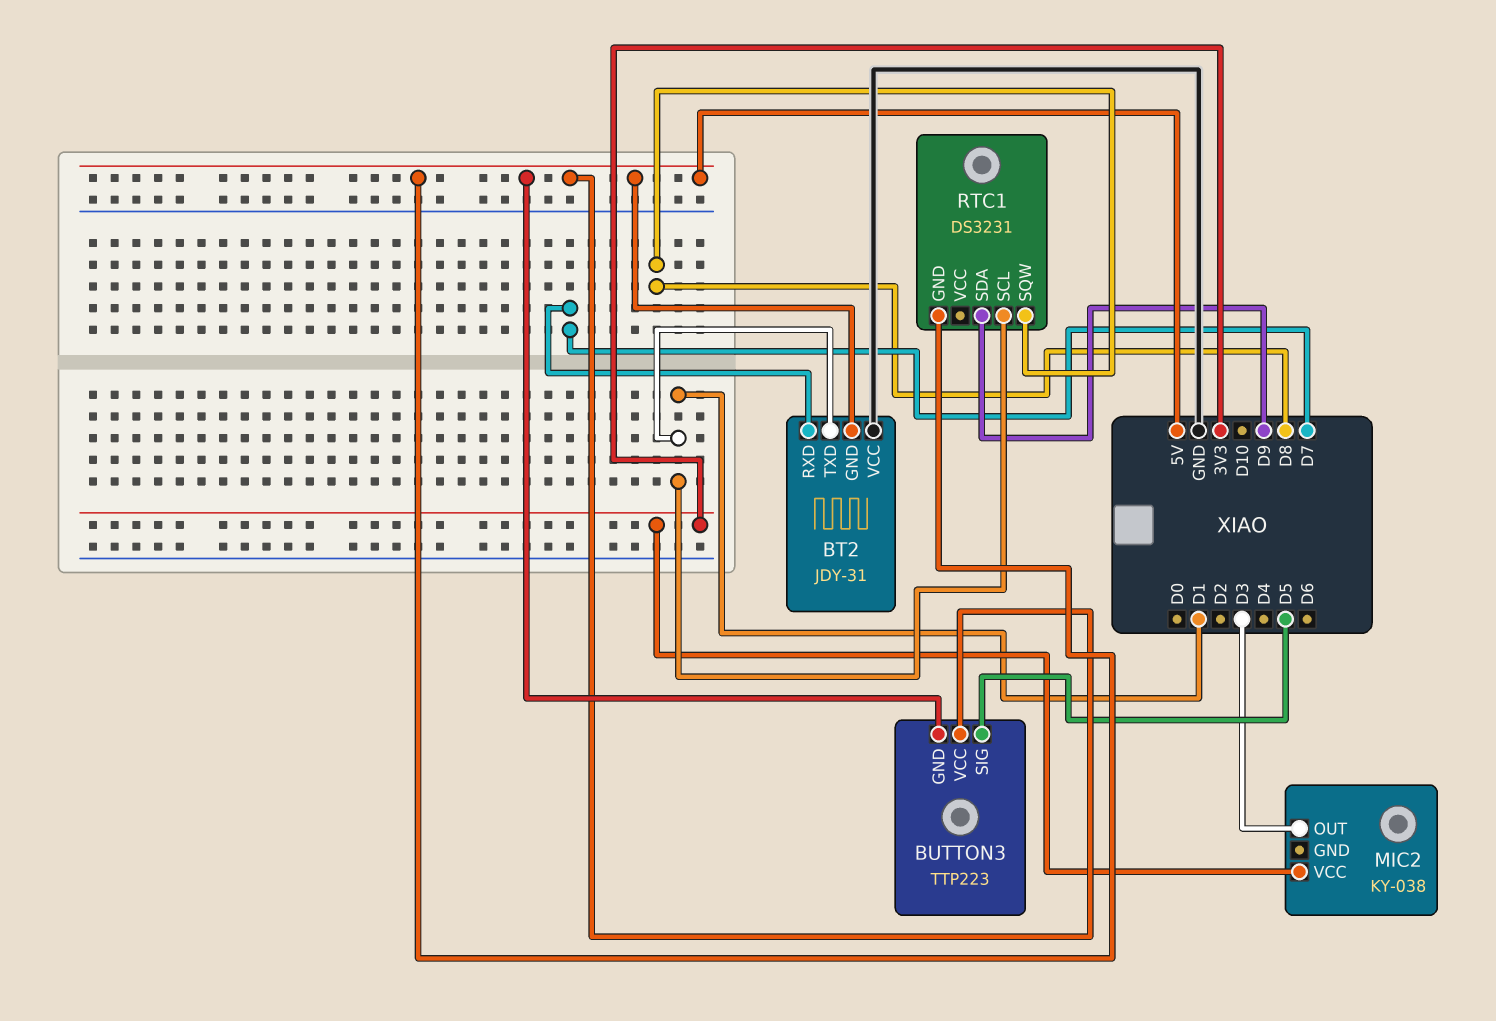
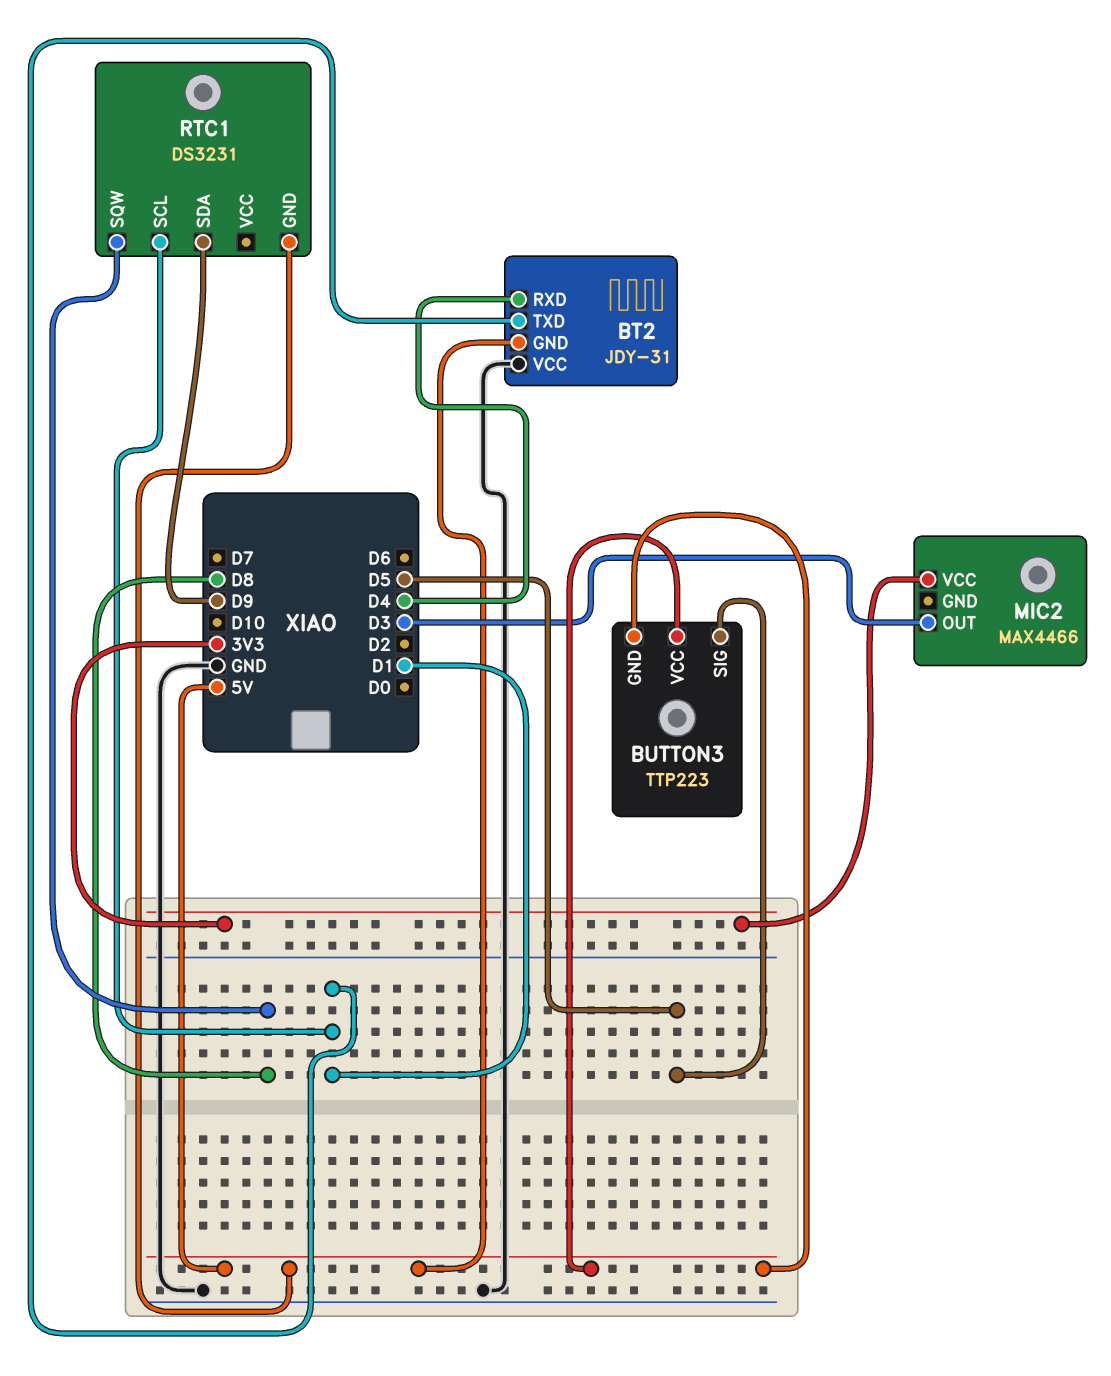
BT2 pin RXD: D7 -> D4
MIC2: KY-038 -> MAX4466

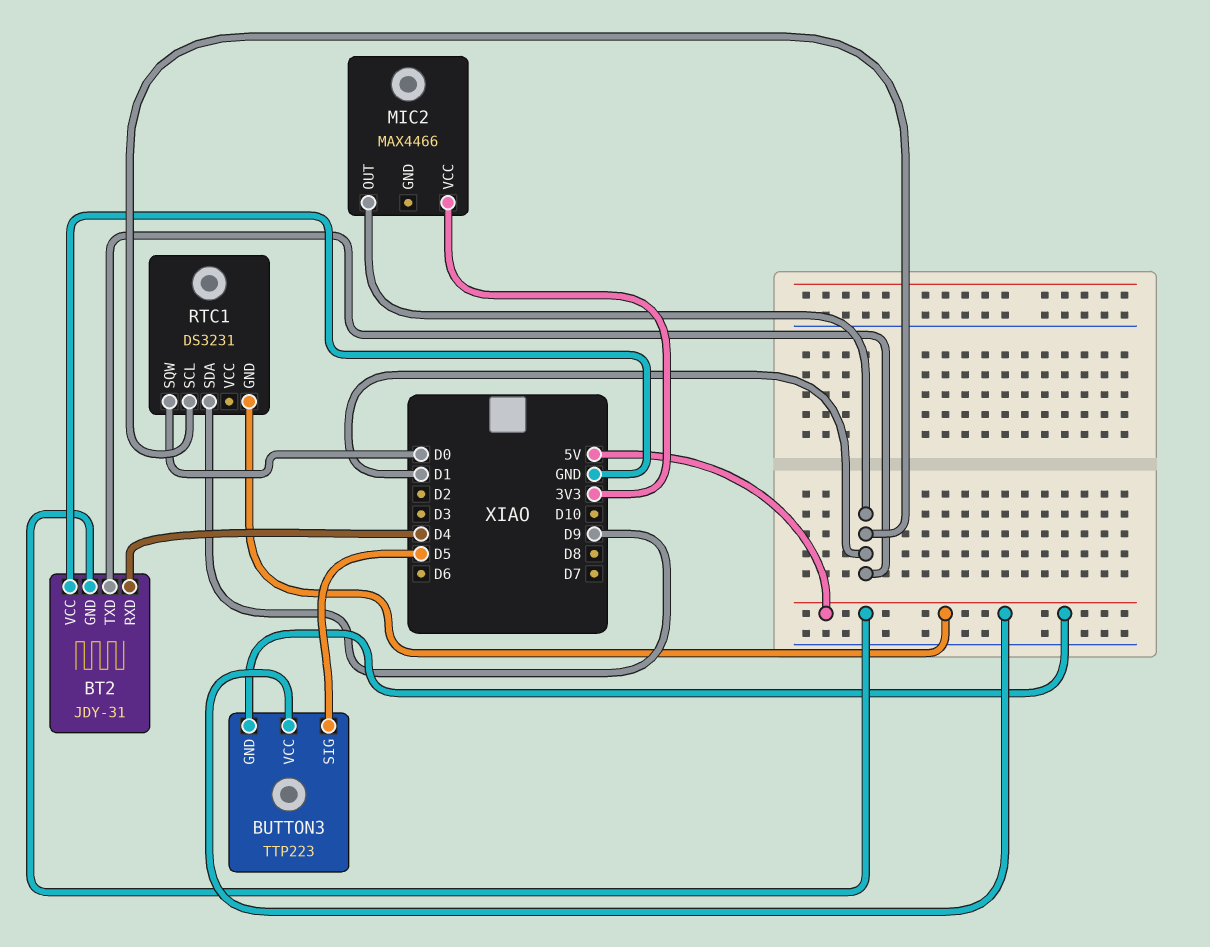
MIC2 pin OUT: D3 -> D1
RTC1 pin SQW: D8 -> D0

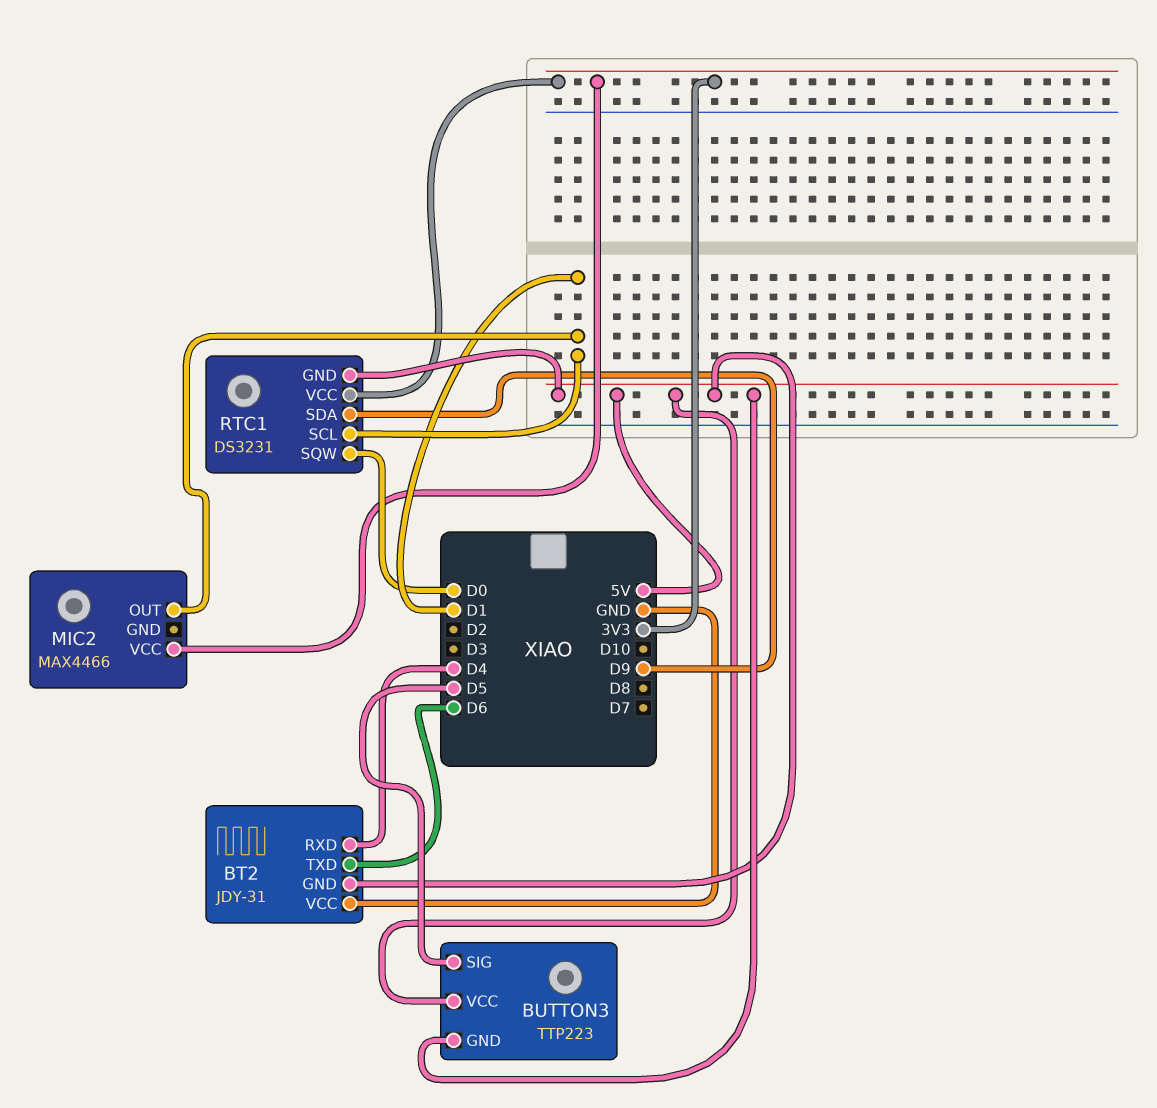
BT2 pin TXD: D1 -> D6
RTC1 pin VCC: none -> 3V3

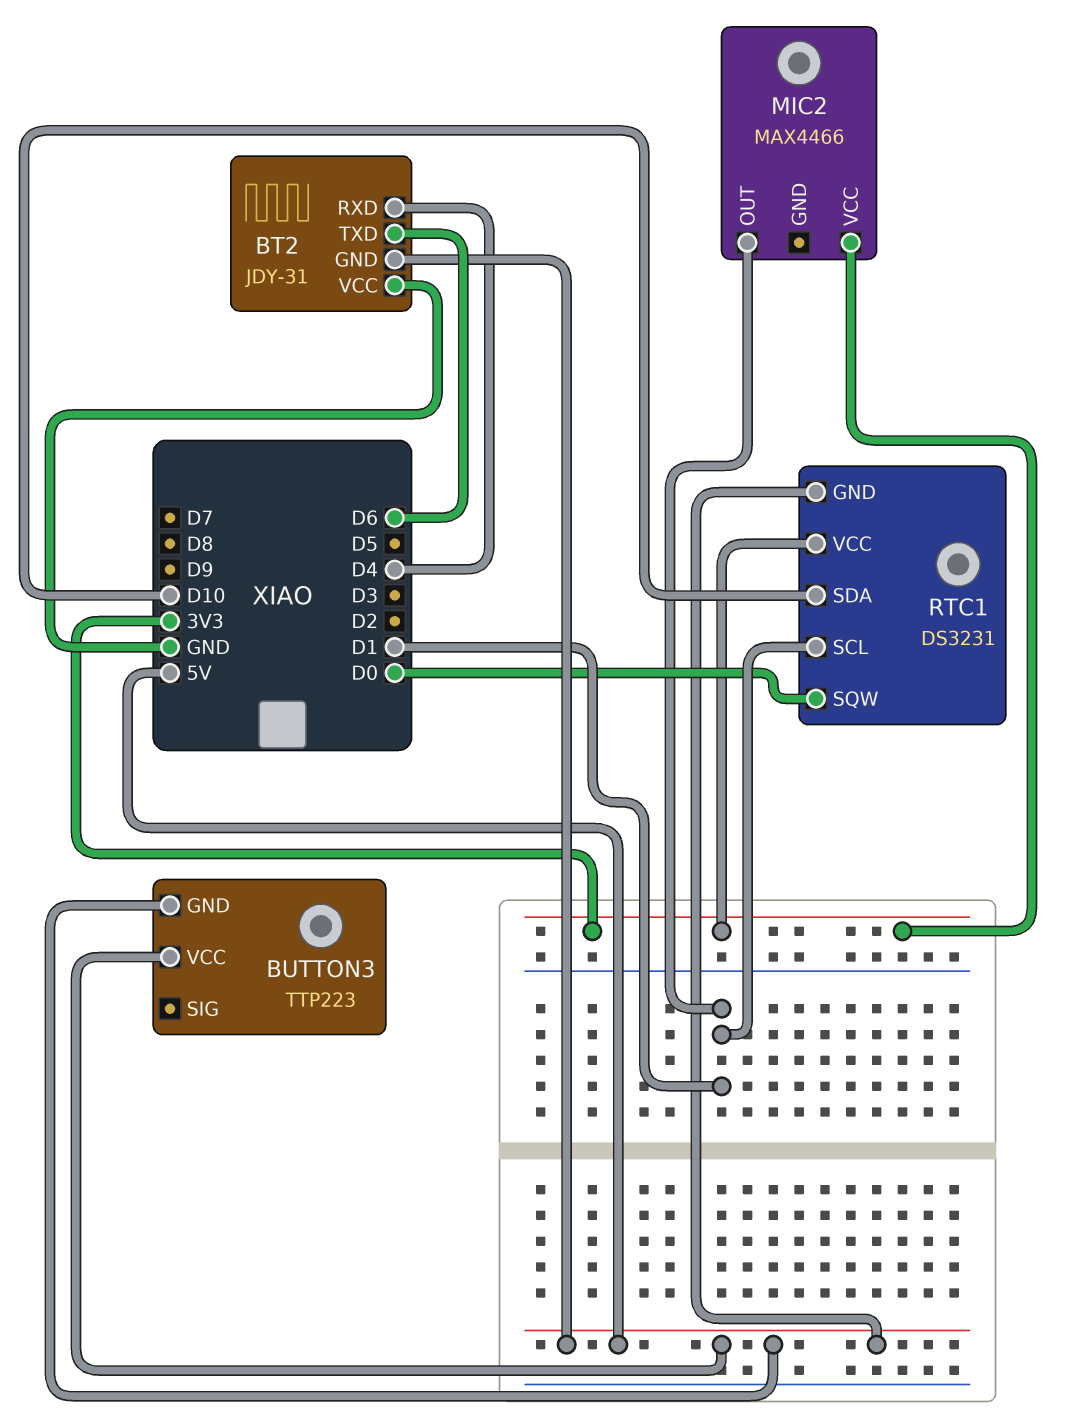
BUTTON3 pin SIG: D5 -> none
RTC1 pin SDA: D9 -> D10

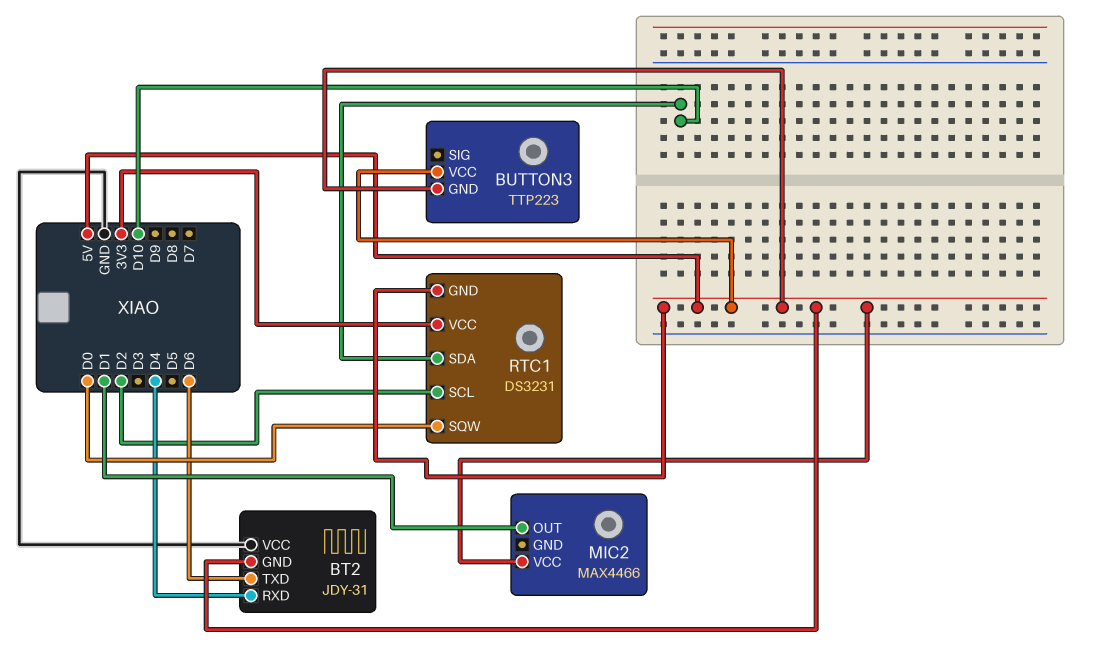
MIC2 pin VCC: 3V3 -> 5V
RTC1 pin SCL: D1 -> D2

